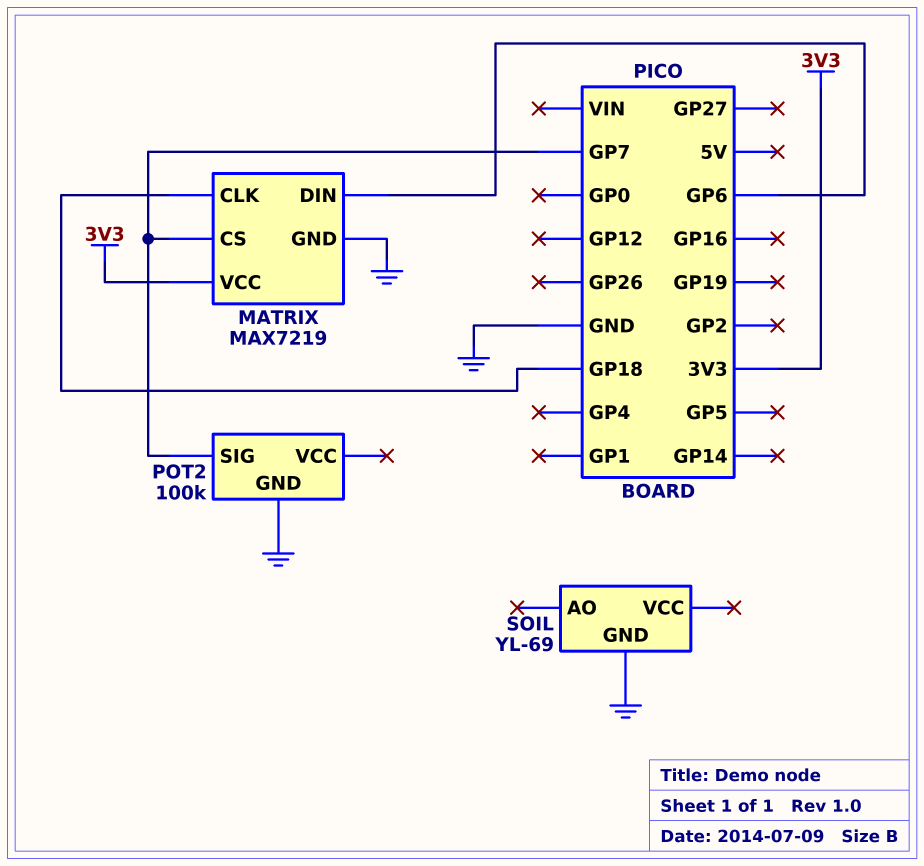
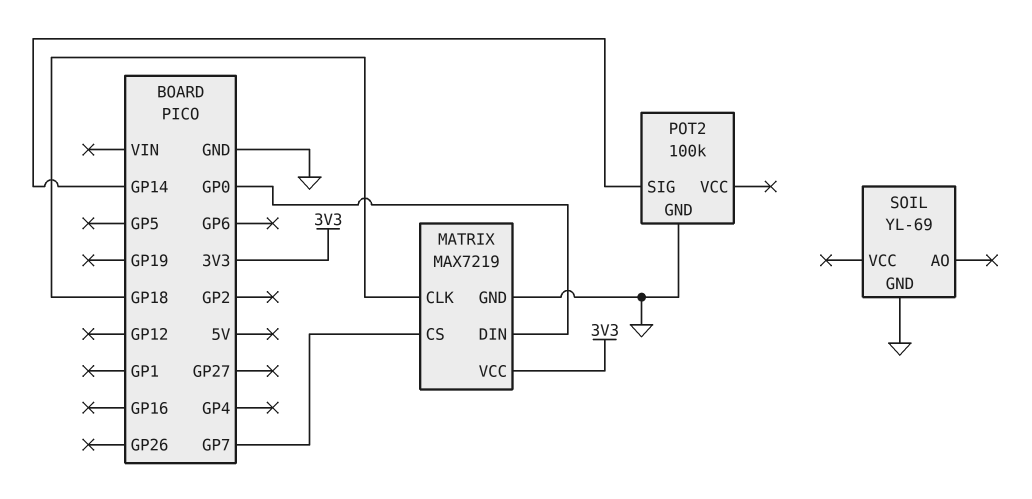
MATRIX pin DIN: GP6 -> GP0
POT2 pin SIG: GP7 -> GP14

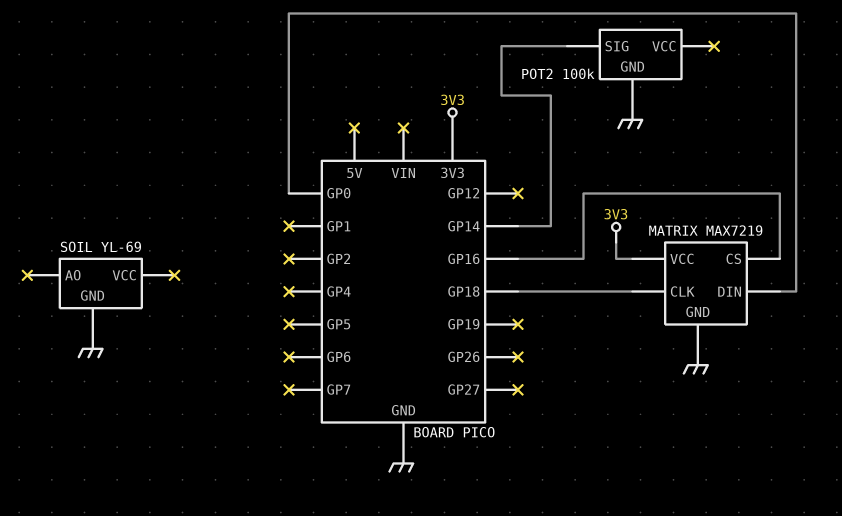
MATRIX pin CS: GP7 -> GP16

